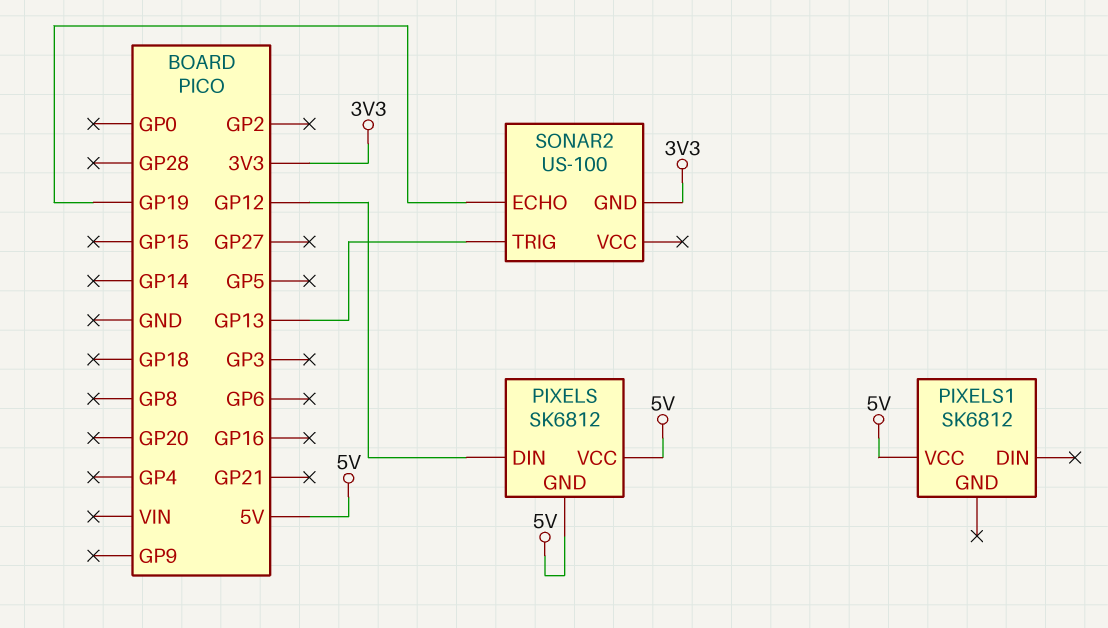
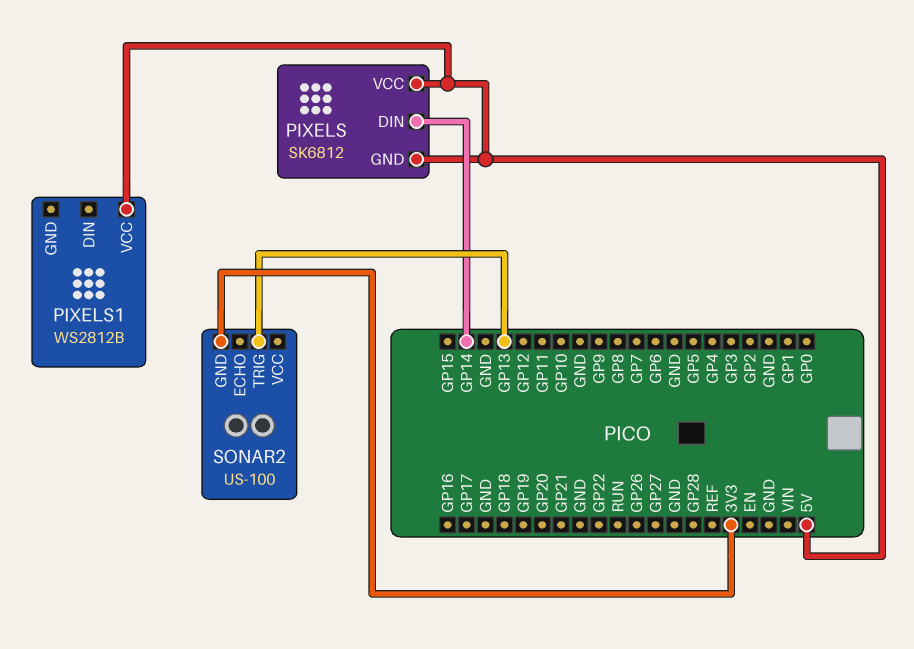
PIXELS pin DIN: GP12 -> GP14
PIXELS1: SK6812 -> WS2812B
SONAR2 pin ECHO: GP19 -> none

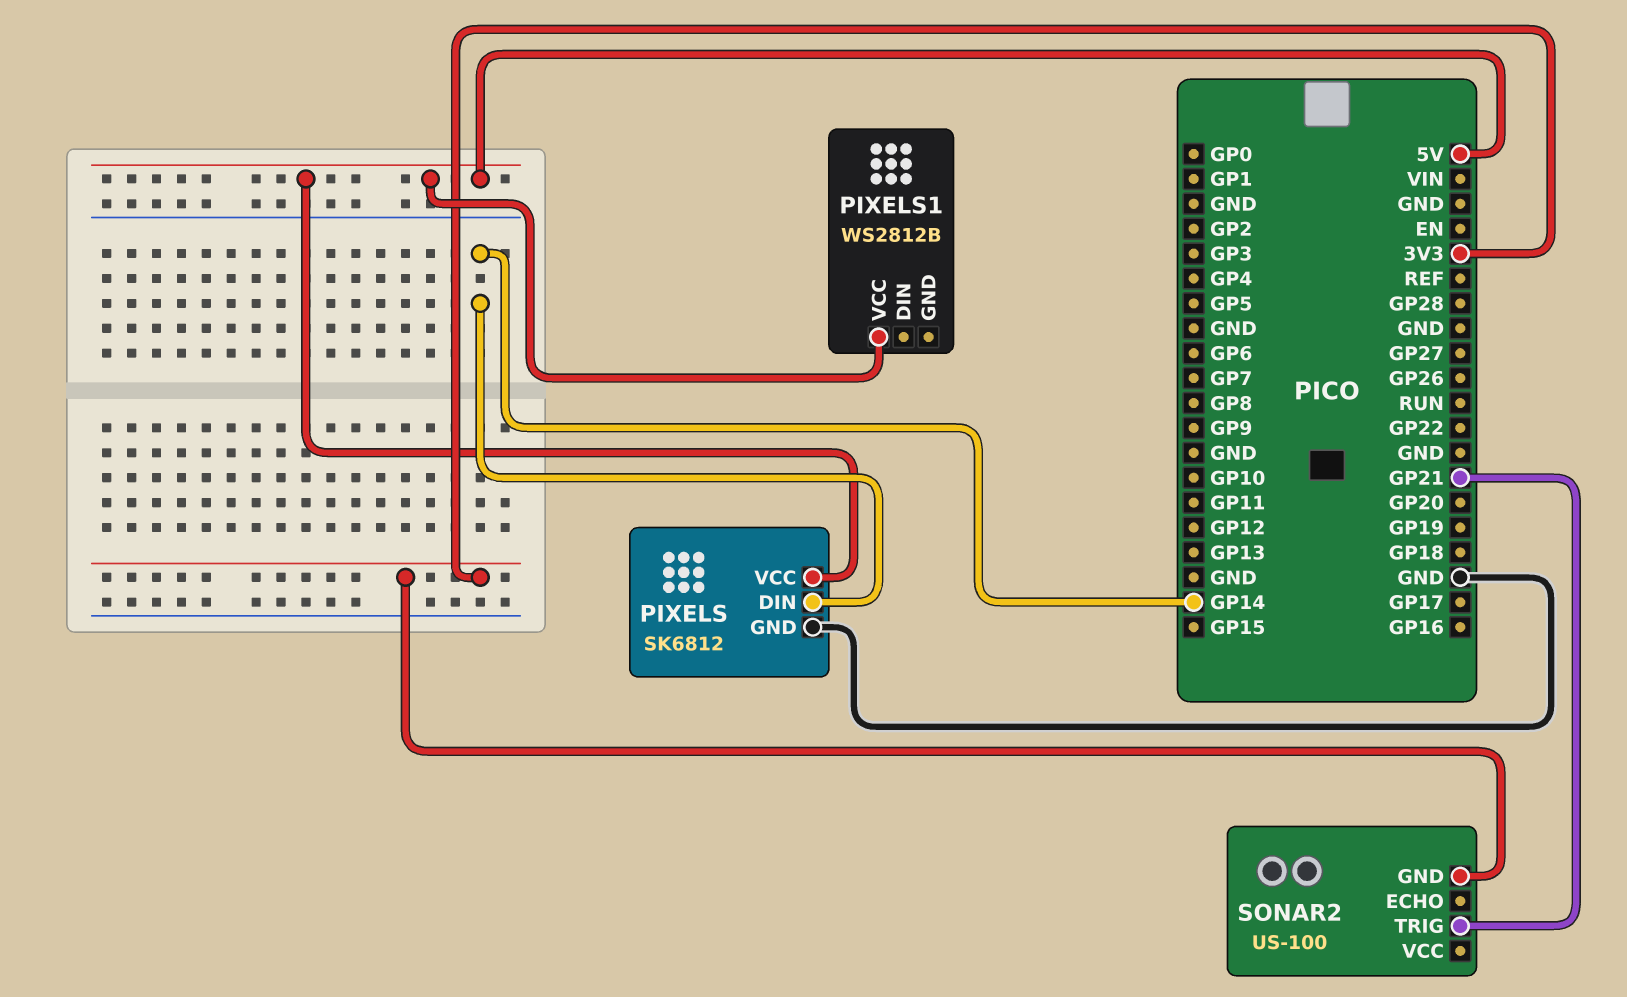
PIXELS pin GND: 5V -> GND
SONAR2 pin TRIG: GP13 -> GP21

